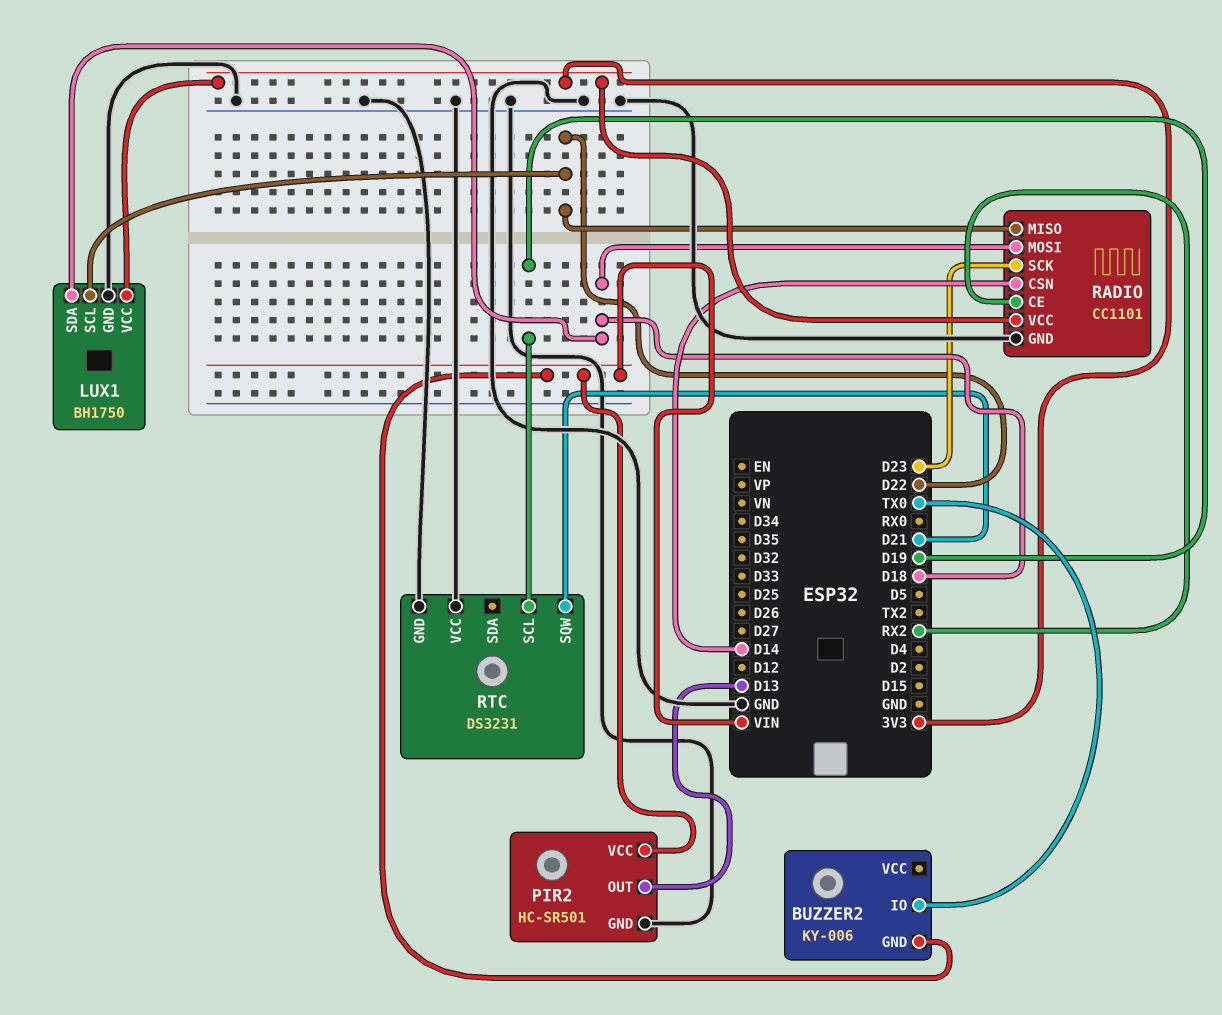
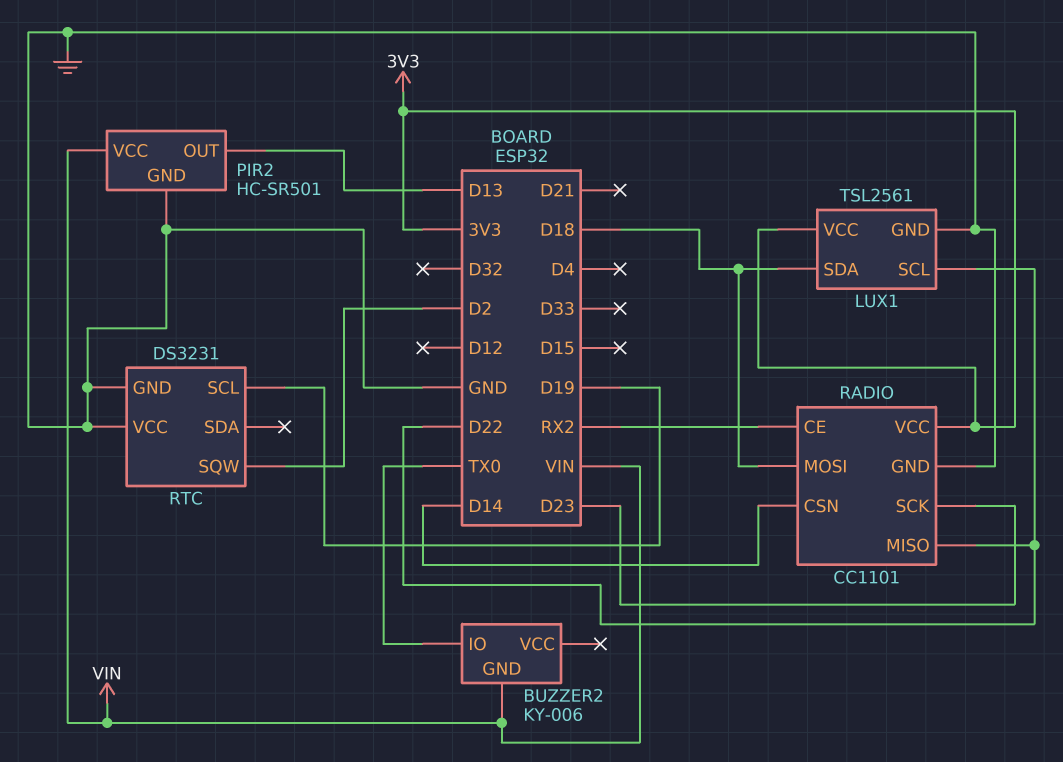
LUX1: BH1750 -> TSL2561
RTC pin SQW: D21 -> D2

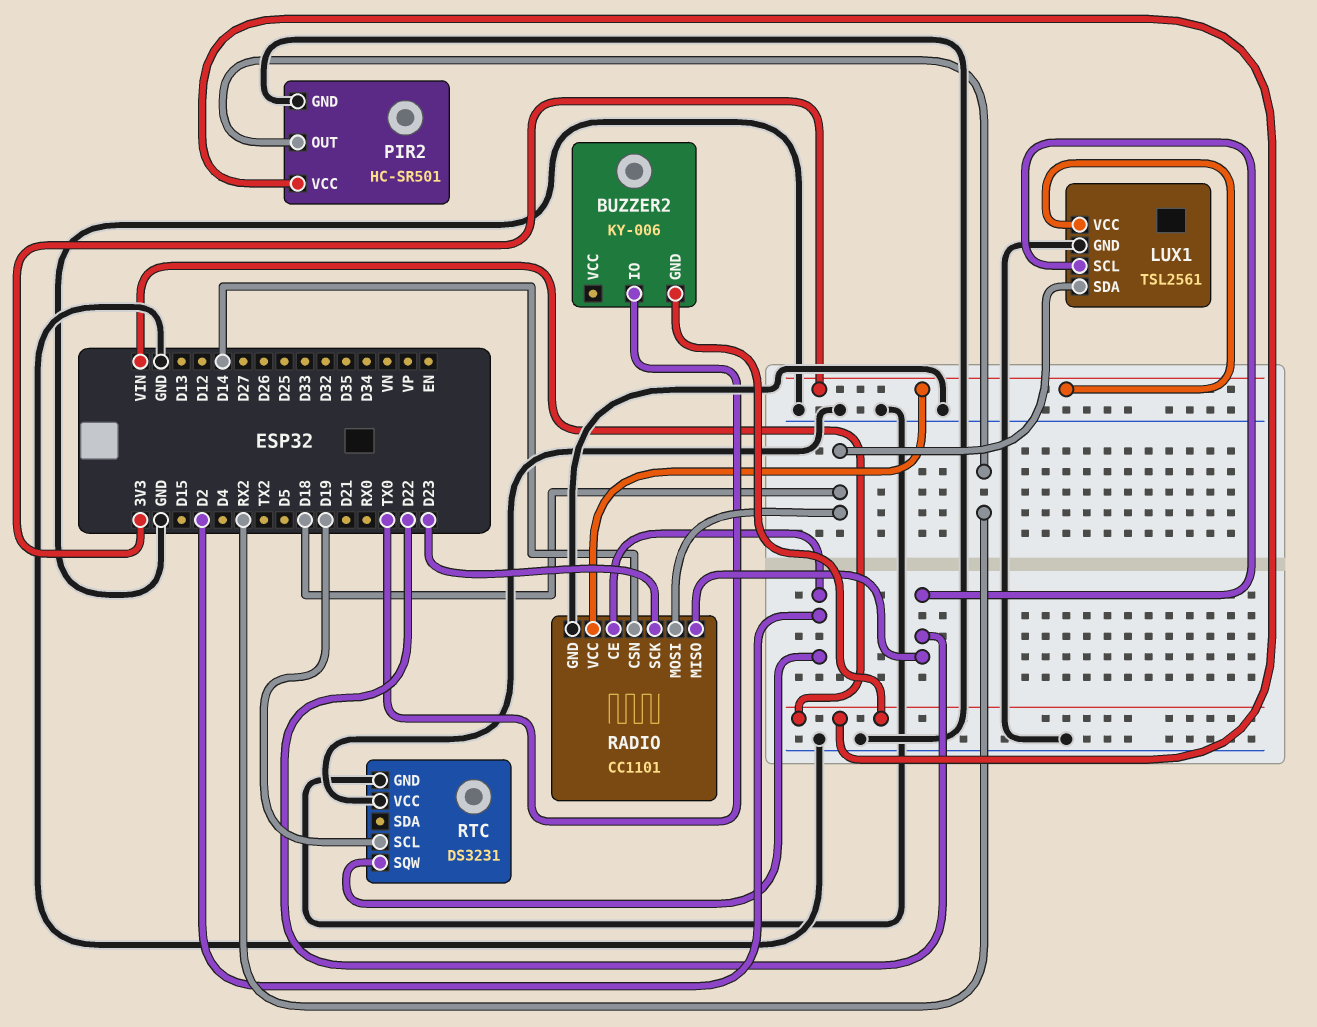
PIR2 pin OUT: D13 -> RX2
RADIO pin CE: RX2 -> D2

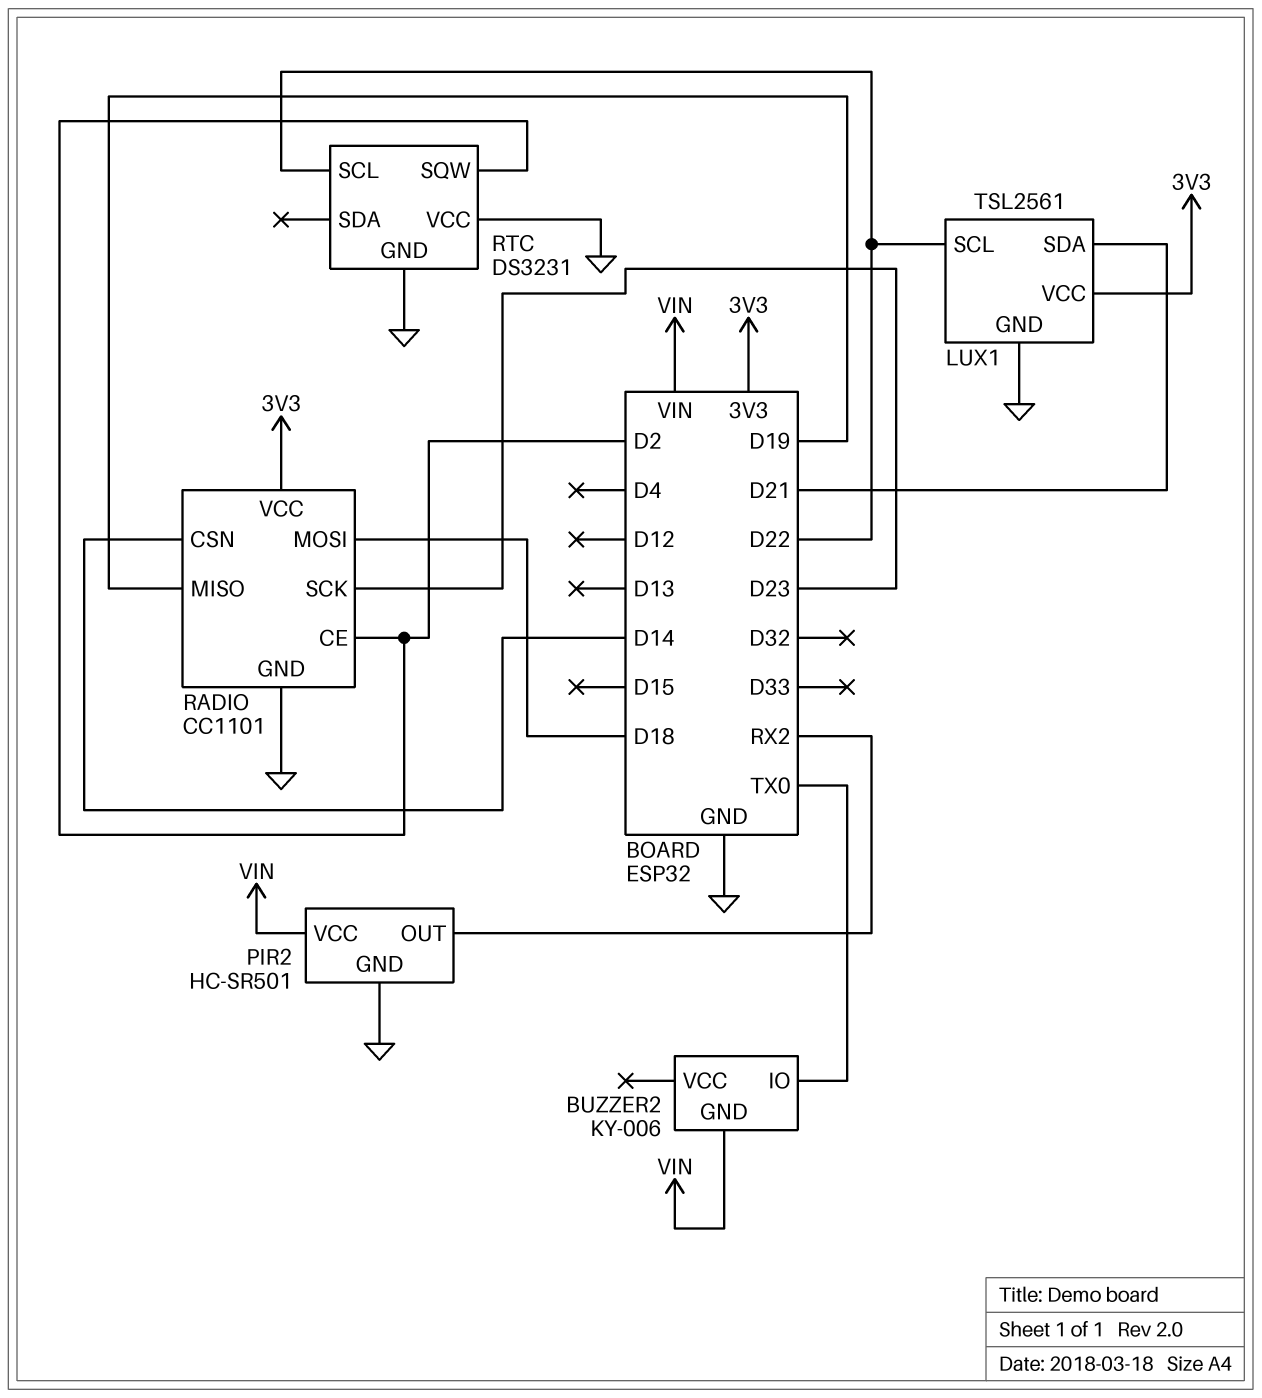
LUX1 pin SDA: D18 -> D21
RADIO pin MISO: D22 -> D19
RTC pin SCL: D19 -> D22

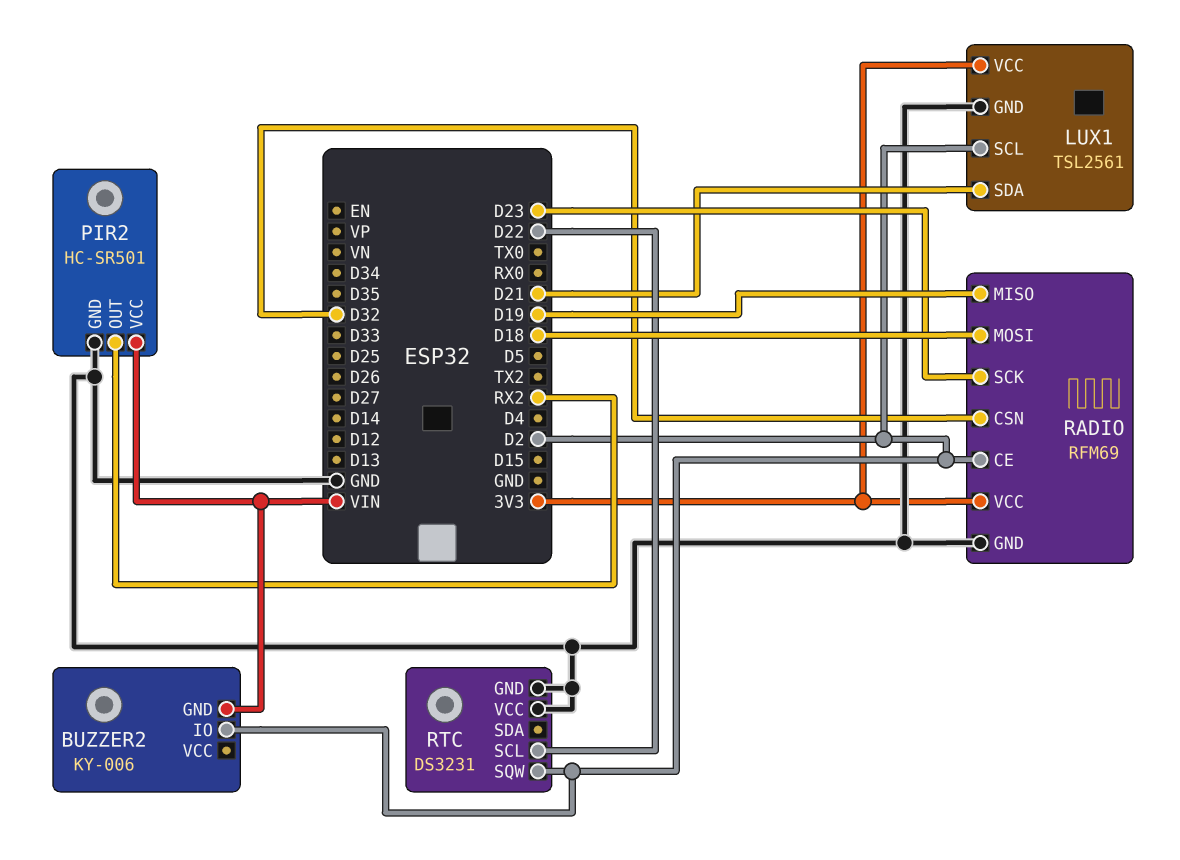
BUZZER2 pin IO: TX0 -> D2
LUX1 pin SCL: D22 -> D2
RADIO: CC1101 -> RFM69
RADIO pin CSN: D14 -> D32

